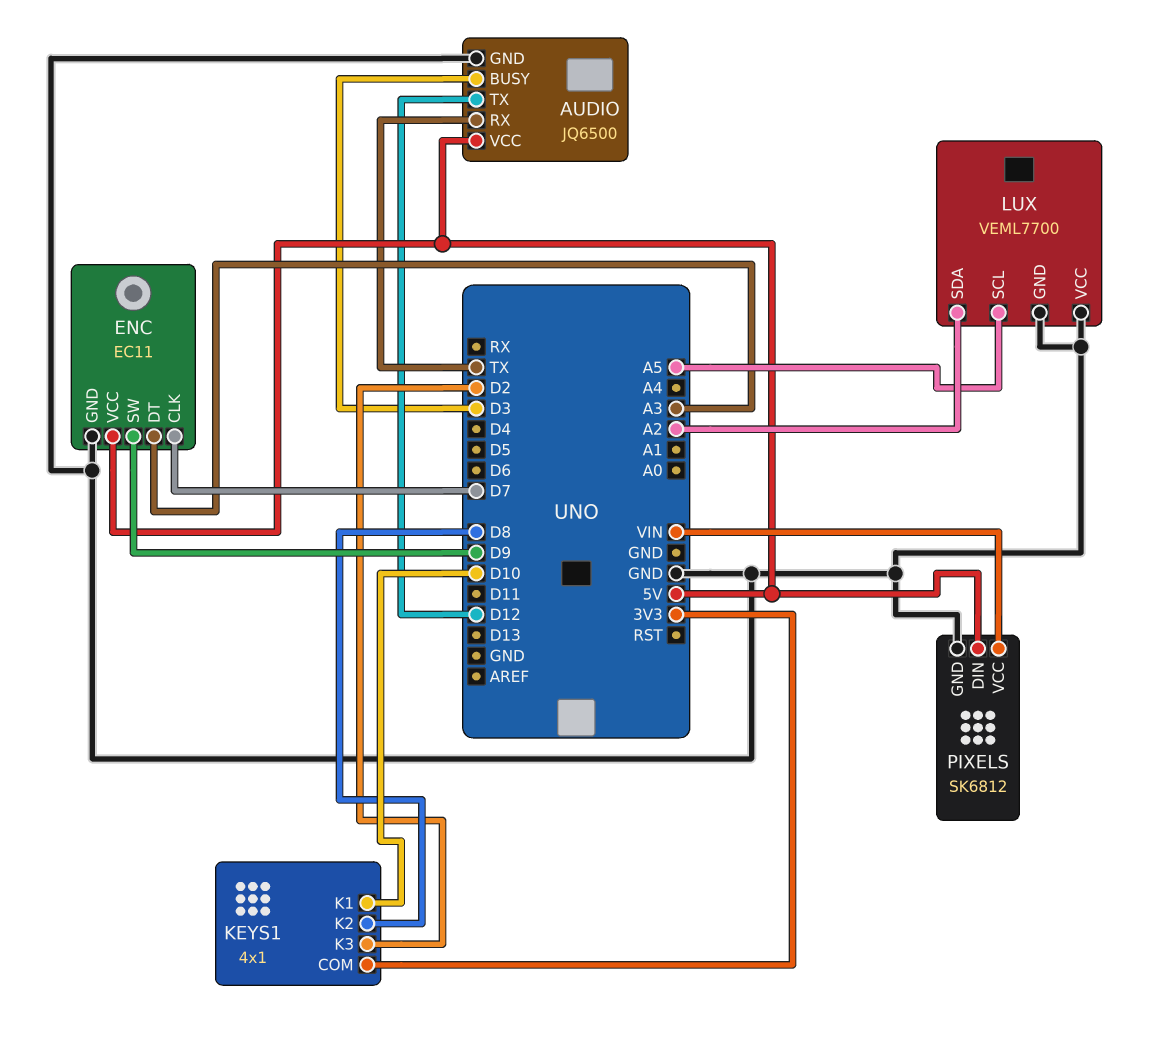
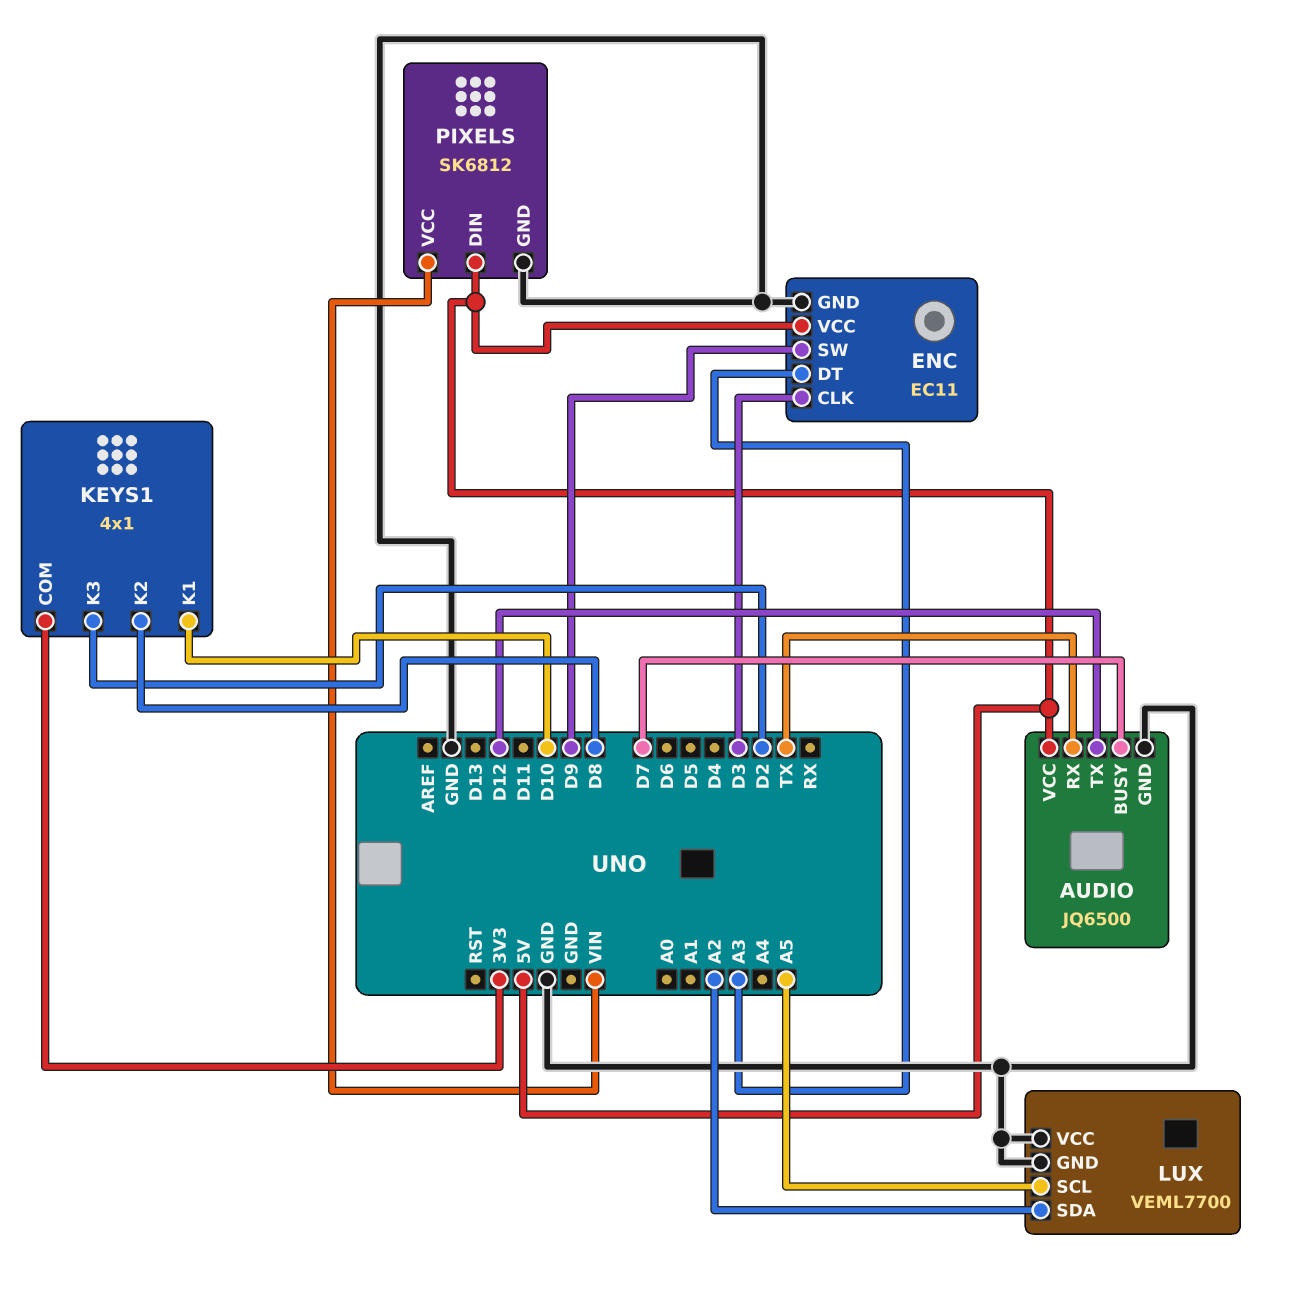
AUDIO pin BUSY: D3 -> D7
ENC pin CLK: D7 -> D3

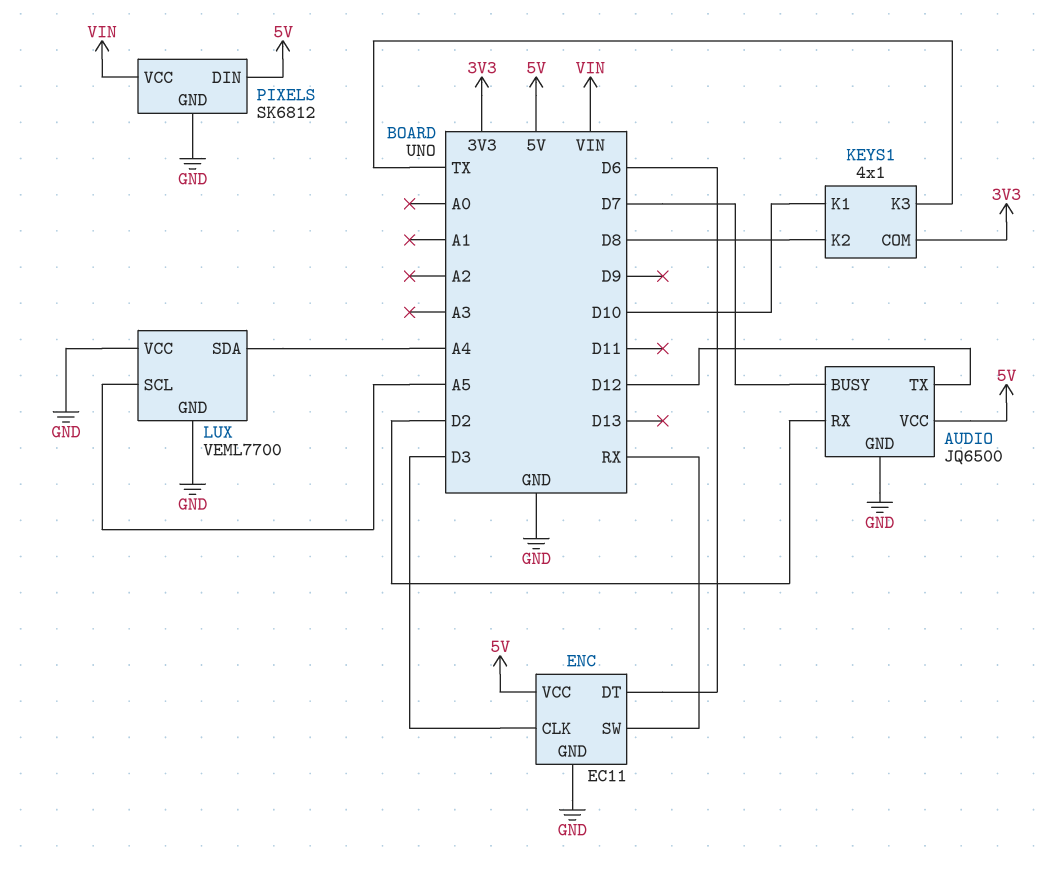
AUDIO pin RX: TX -> D2
ENC pin DT: A3 -> D6
ENC pin SW: D9 -> RX
KEYS1 pin K3: D2 -> TX
LUX pin SDA: A2 -> A4

